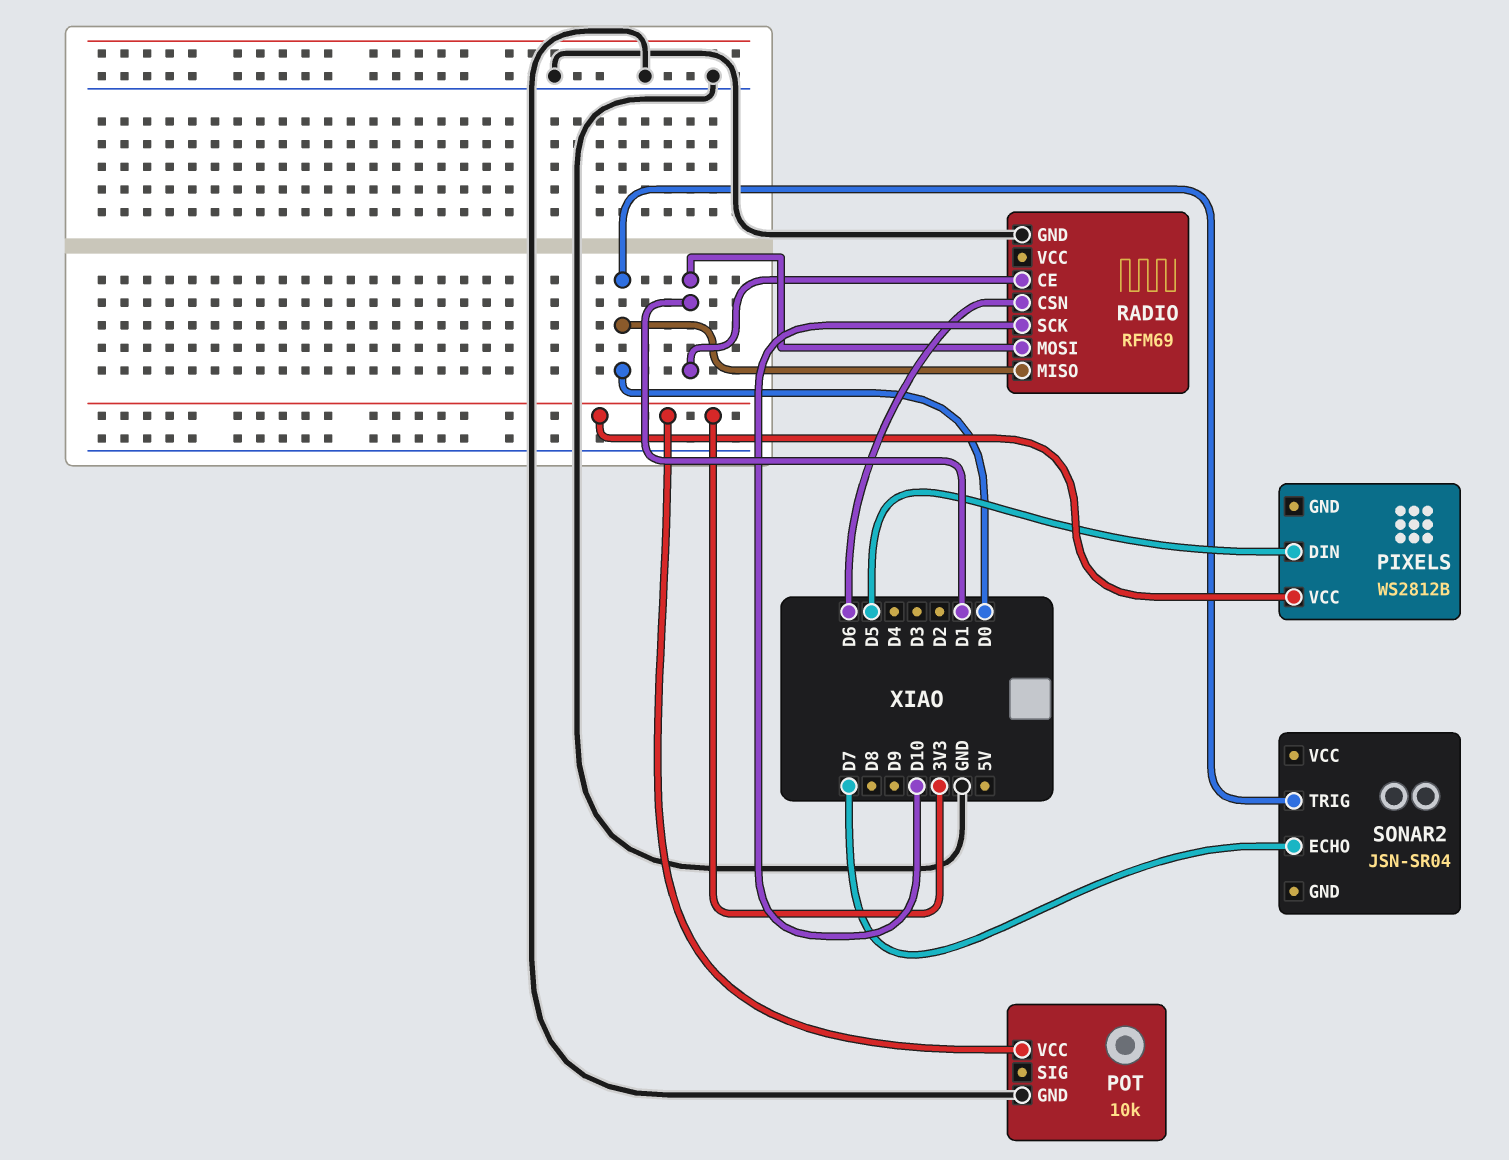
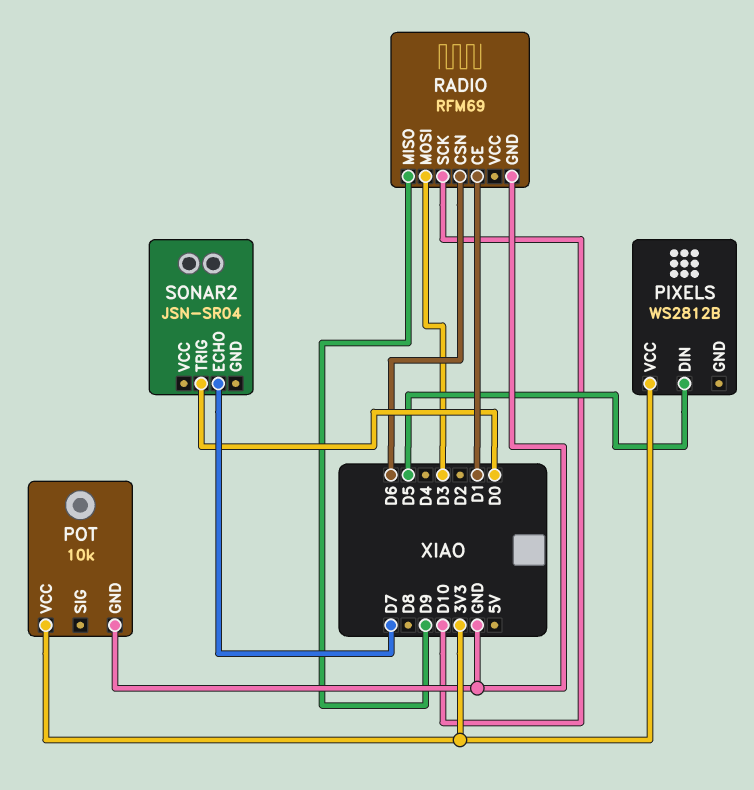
RADIO pin MISO: D0 -> D9
RADIO pin MOSI: D1 -> D3

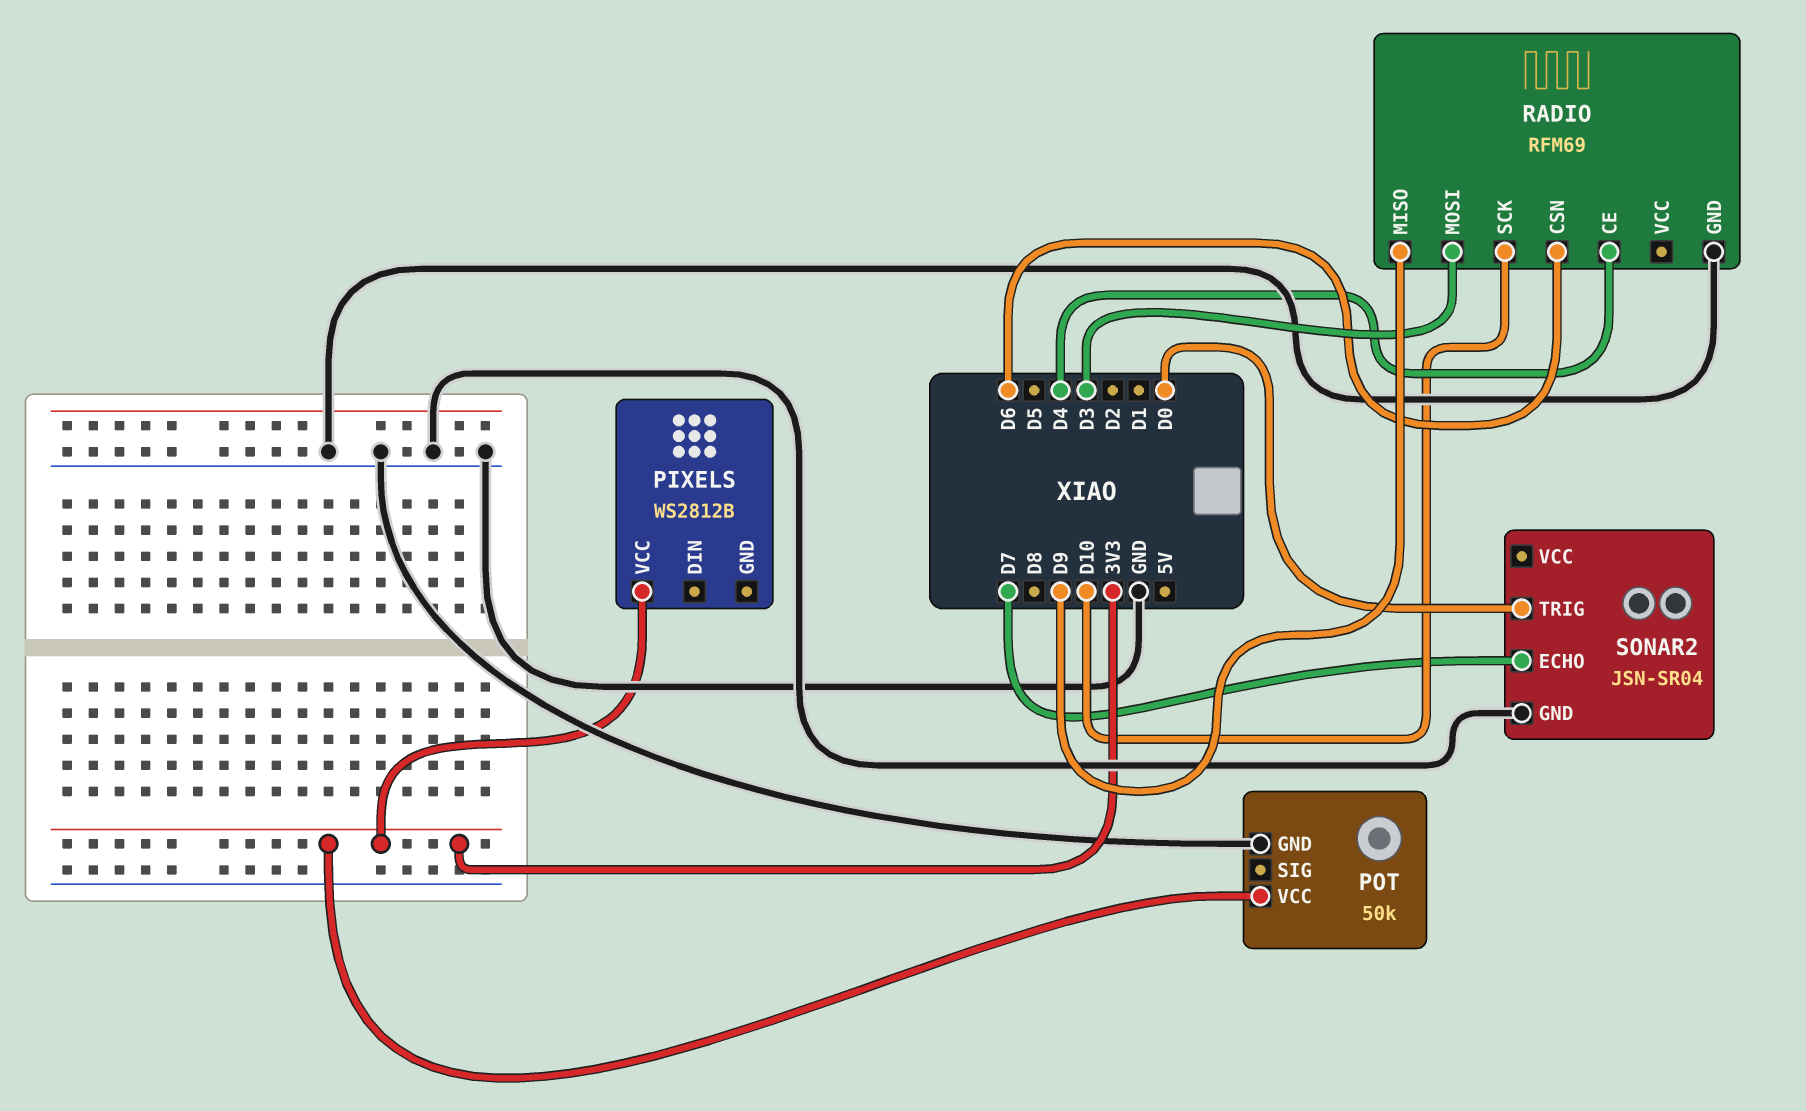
PIXELS pin DIN: D5 -> none
POT: 10k -> 50k
RADIO pin CE: D1 -> D4
SONAR2 pin GND: none -> GND

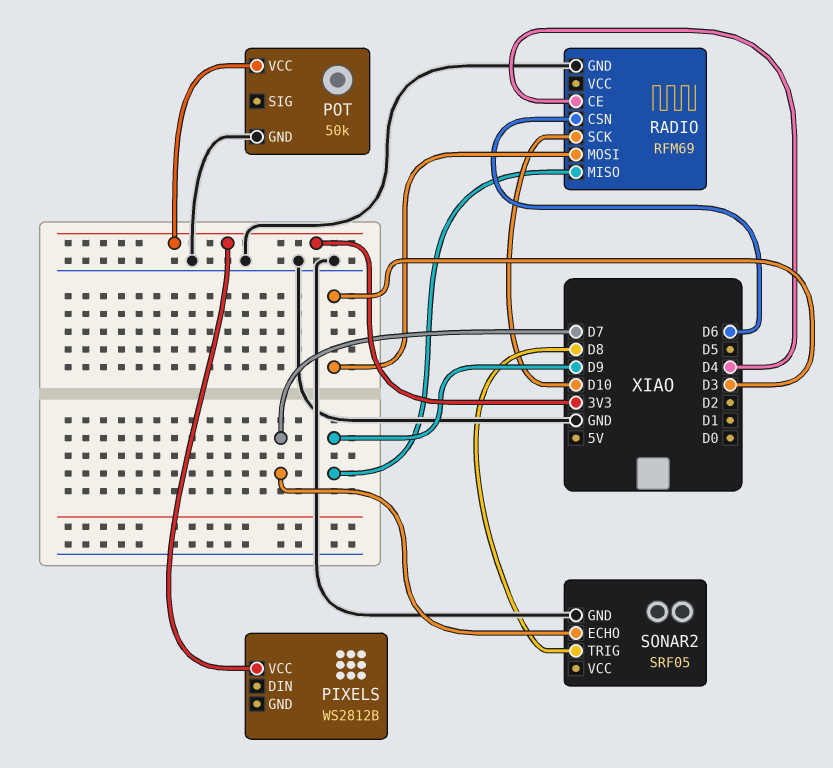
SONAR2: JSN-SR04 -> SRF05
SONAR2 pin TRIG: D0 -> D8

